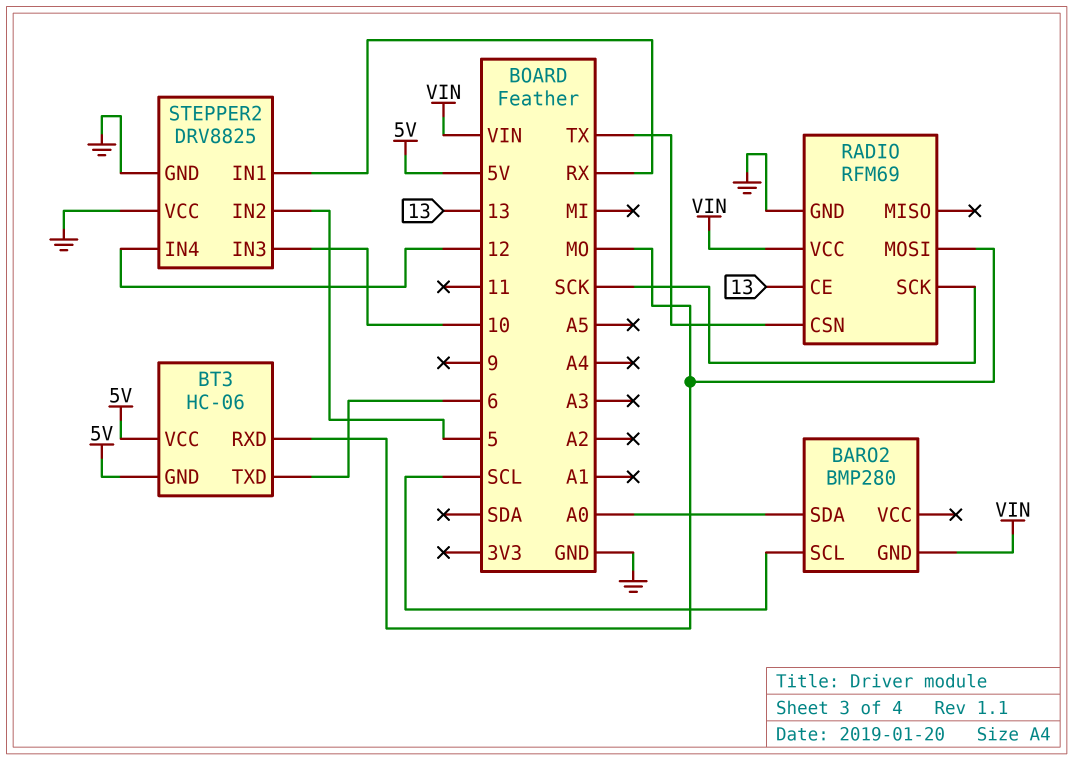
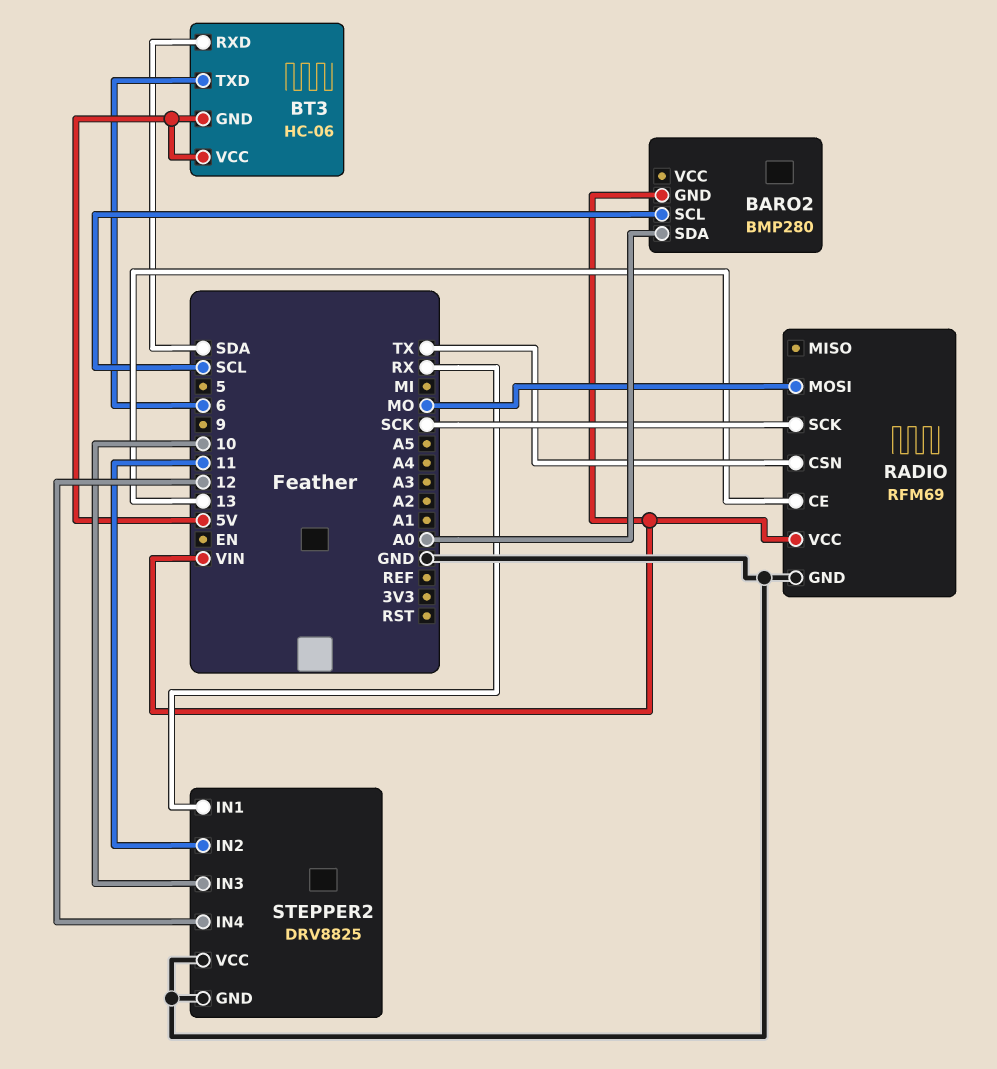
BT3 pin RXD: MO -> SDA
STEPPER2 pin IN2: 5 -> 11

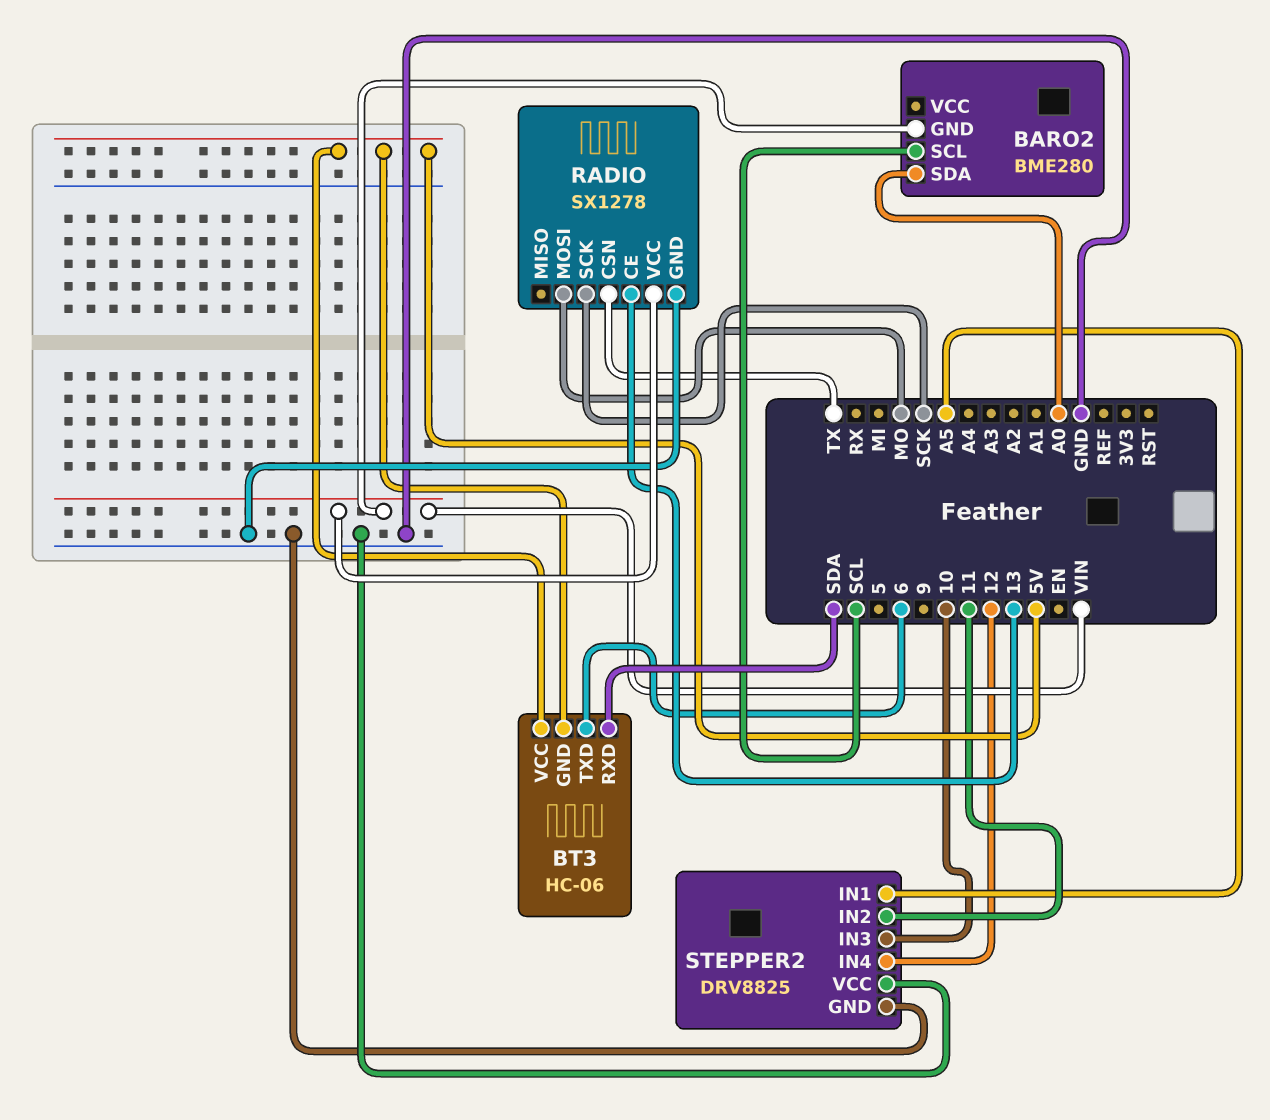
BARO2: BMP280 -> BME280
RADIO: RFM69 -> SX1278
STEPPER2 pin IN1: RX -> A5

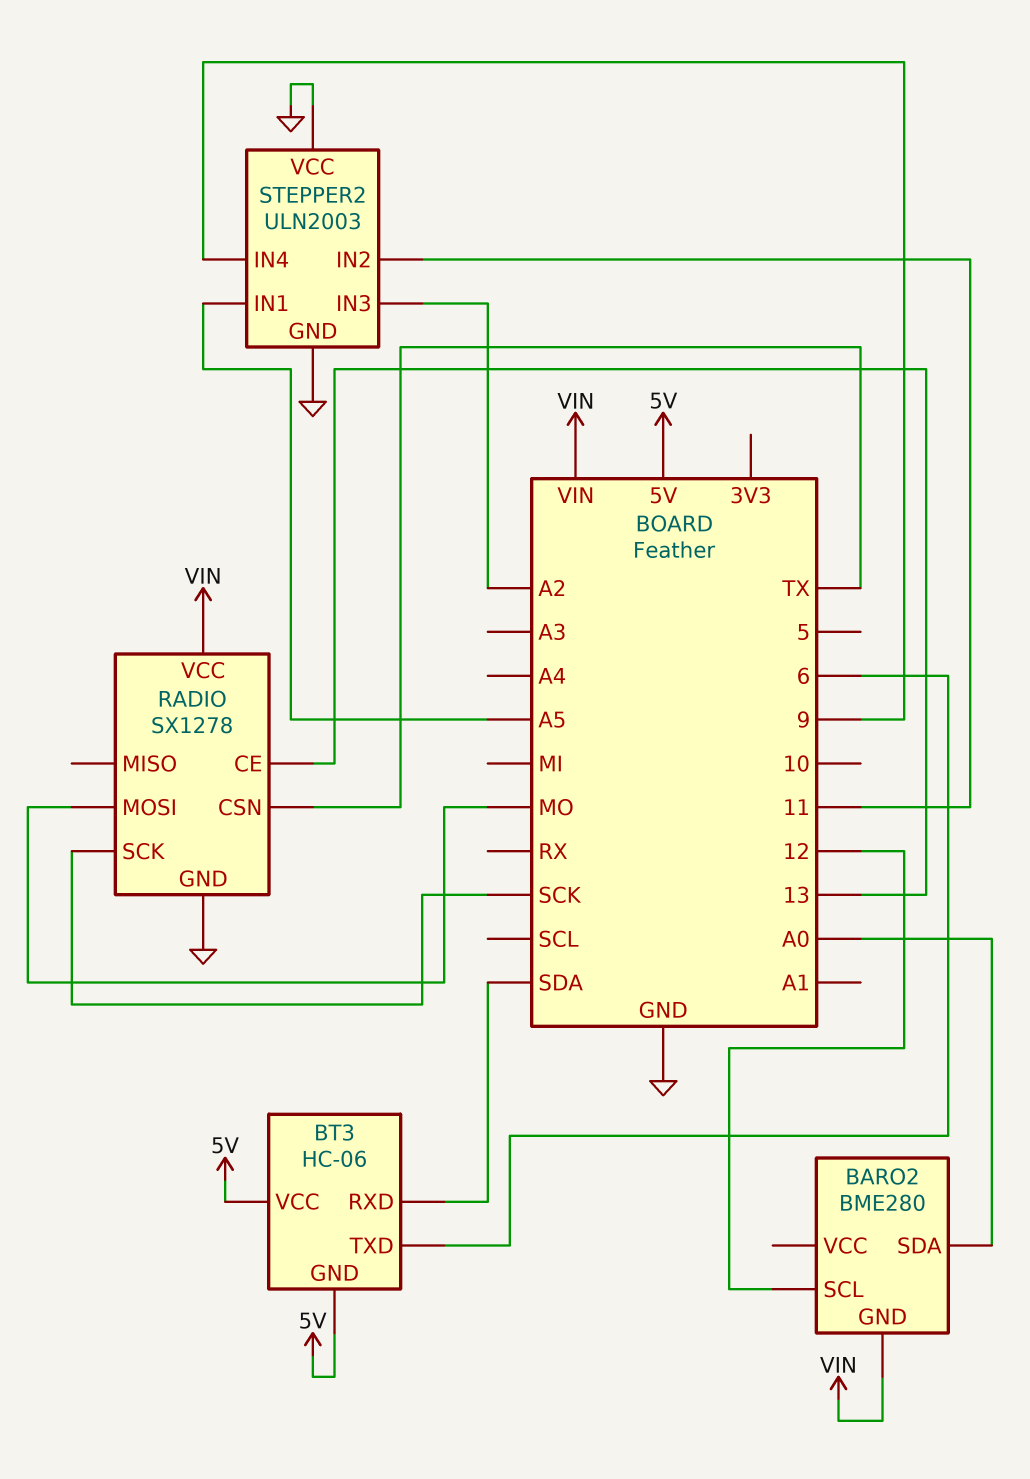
BARO2 pin SCL: SCL -> 12
STEPPER2: DRV8825 -> ULN2003
STEPPER2 pin IN3: 10 -> A2
STEPPER2 pin IN4: 12 -> 9

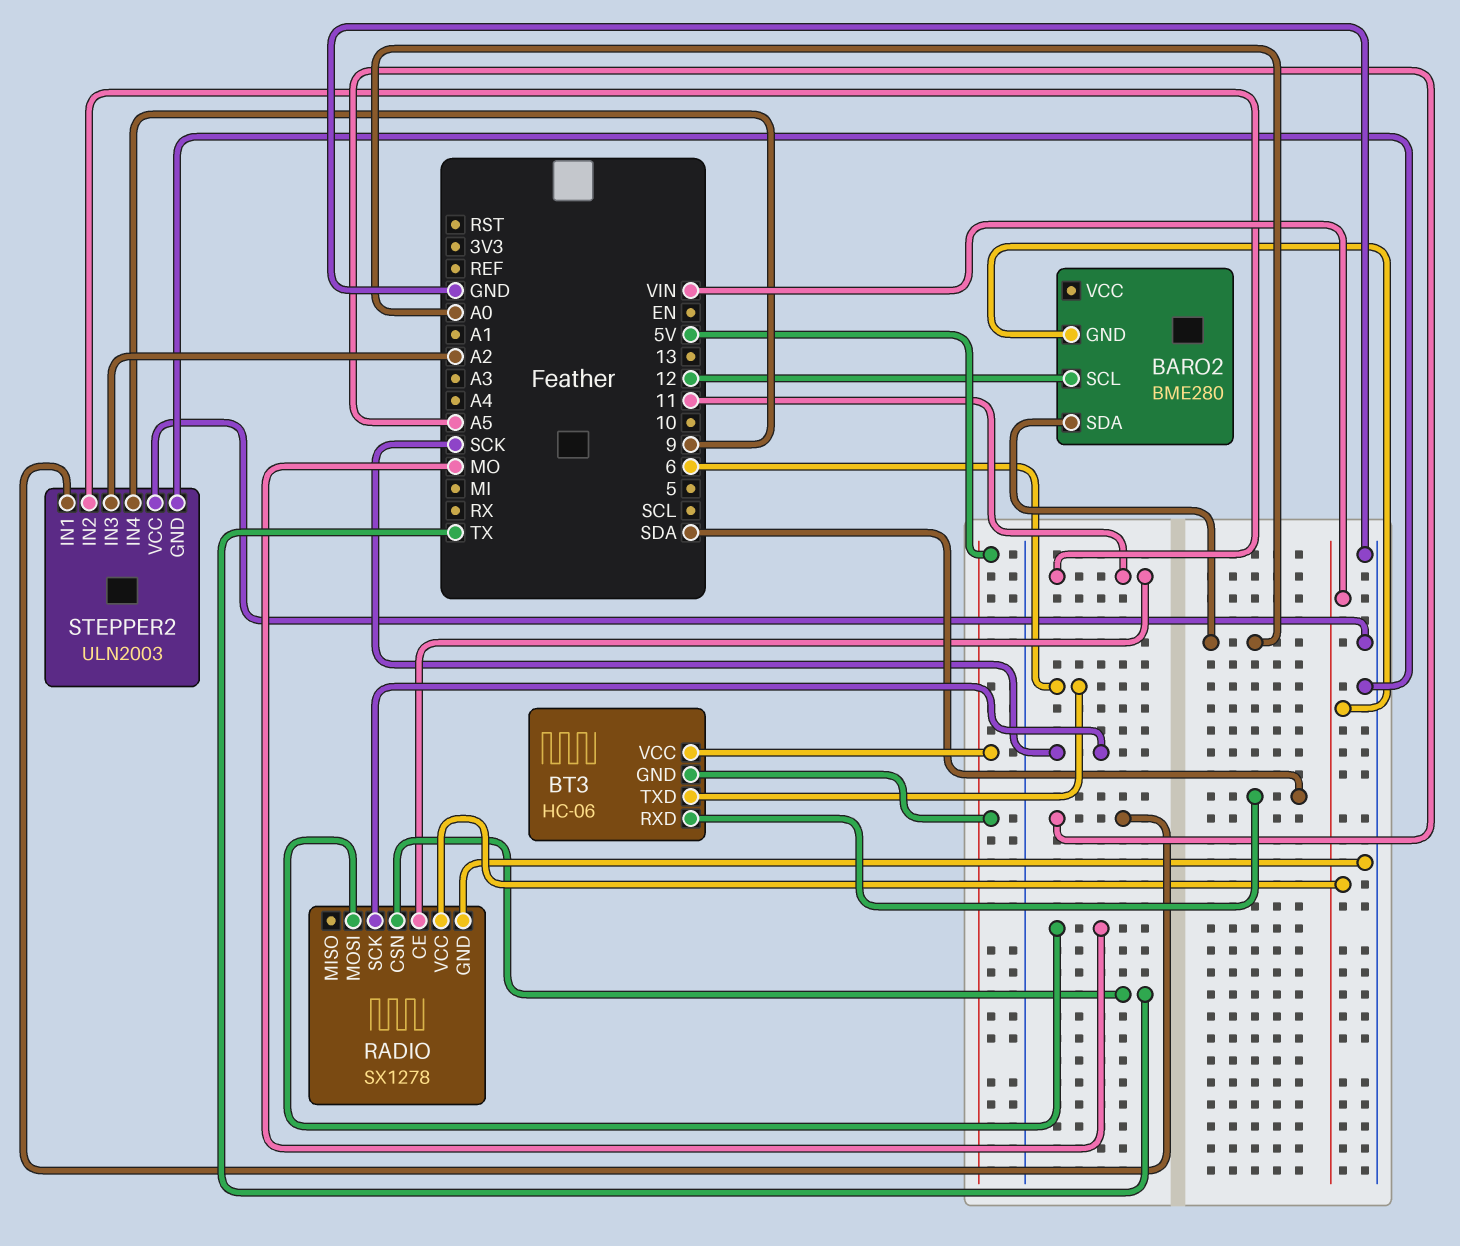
RADIO pin CE: 13 -> 11

